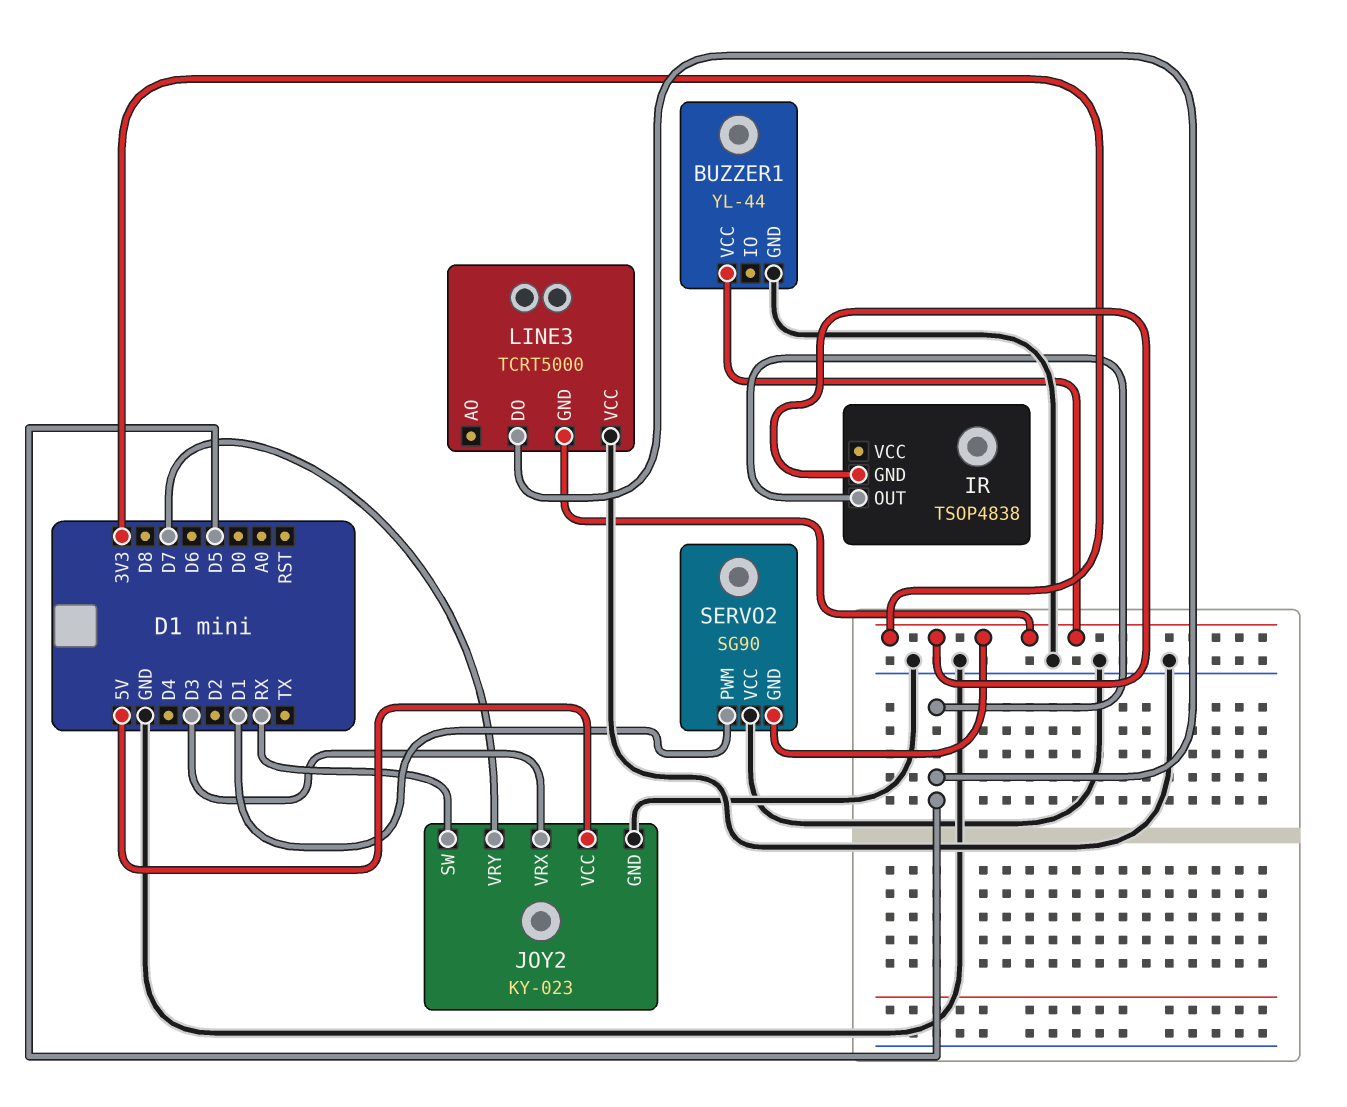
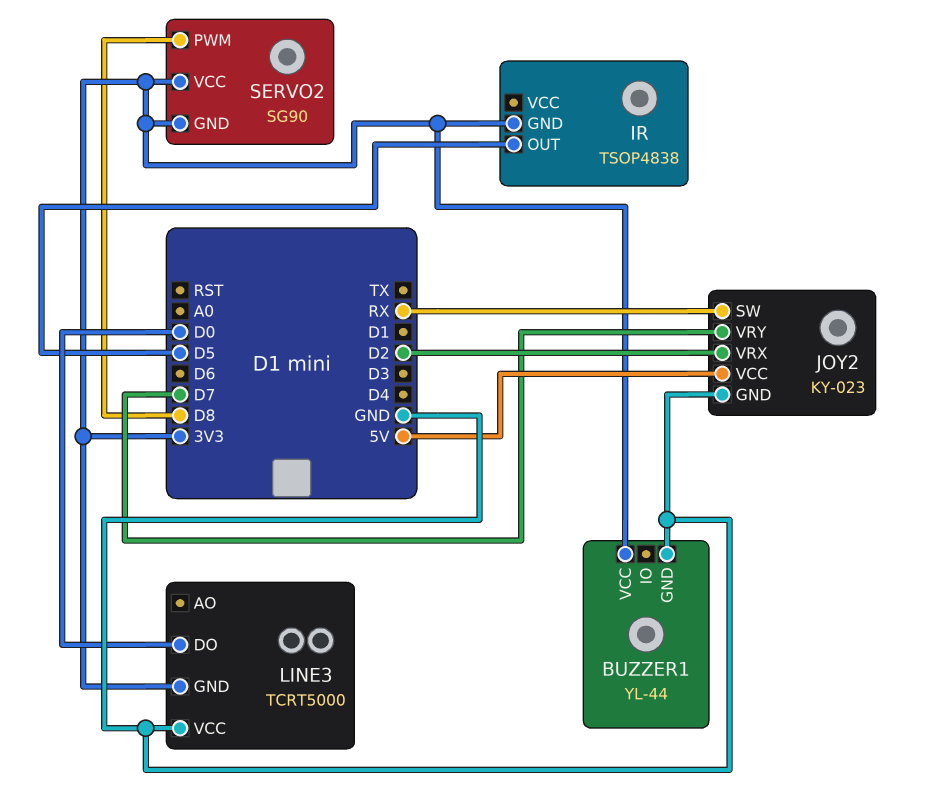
JOY2 pin VRX: D3 -> D2
LINE3 pin DO: D5 -> D0
SERVO2 pin PWM: D1 -> D8
SERVO2 pin VCC: GND -> 3V3

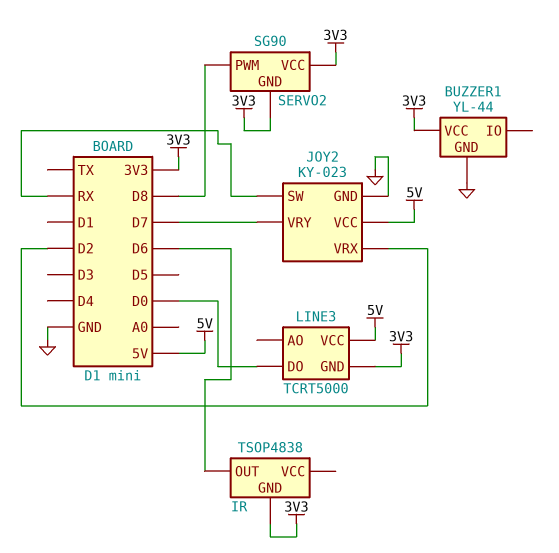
IR pin OUT: D5 -> D6
LINE3 pin VCC: GND -> 5V

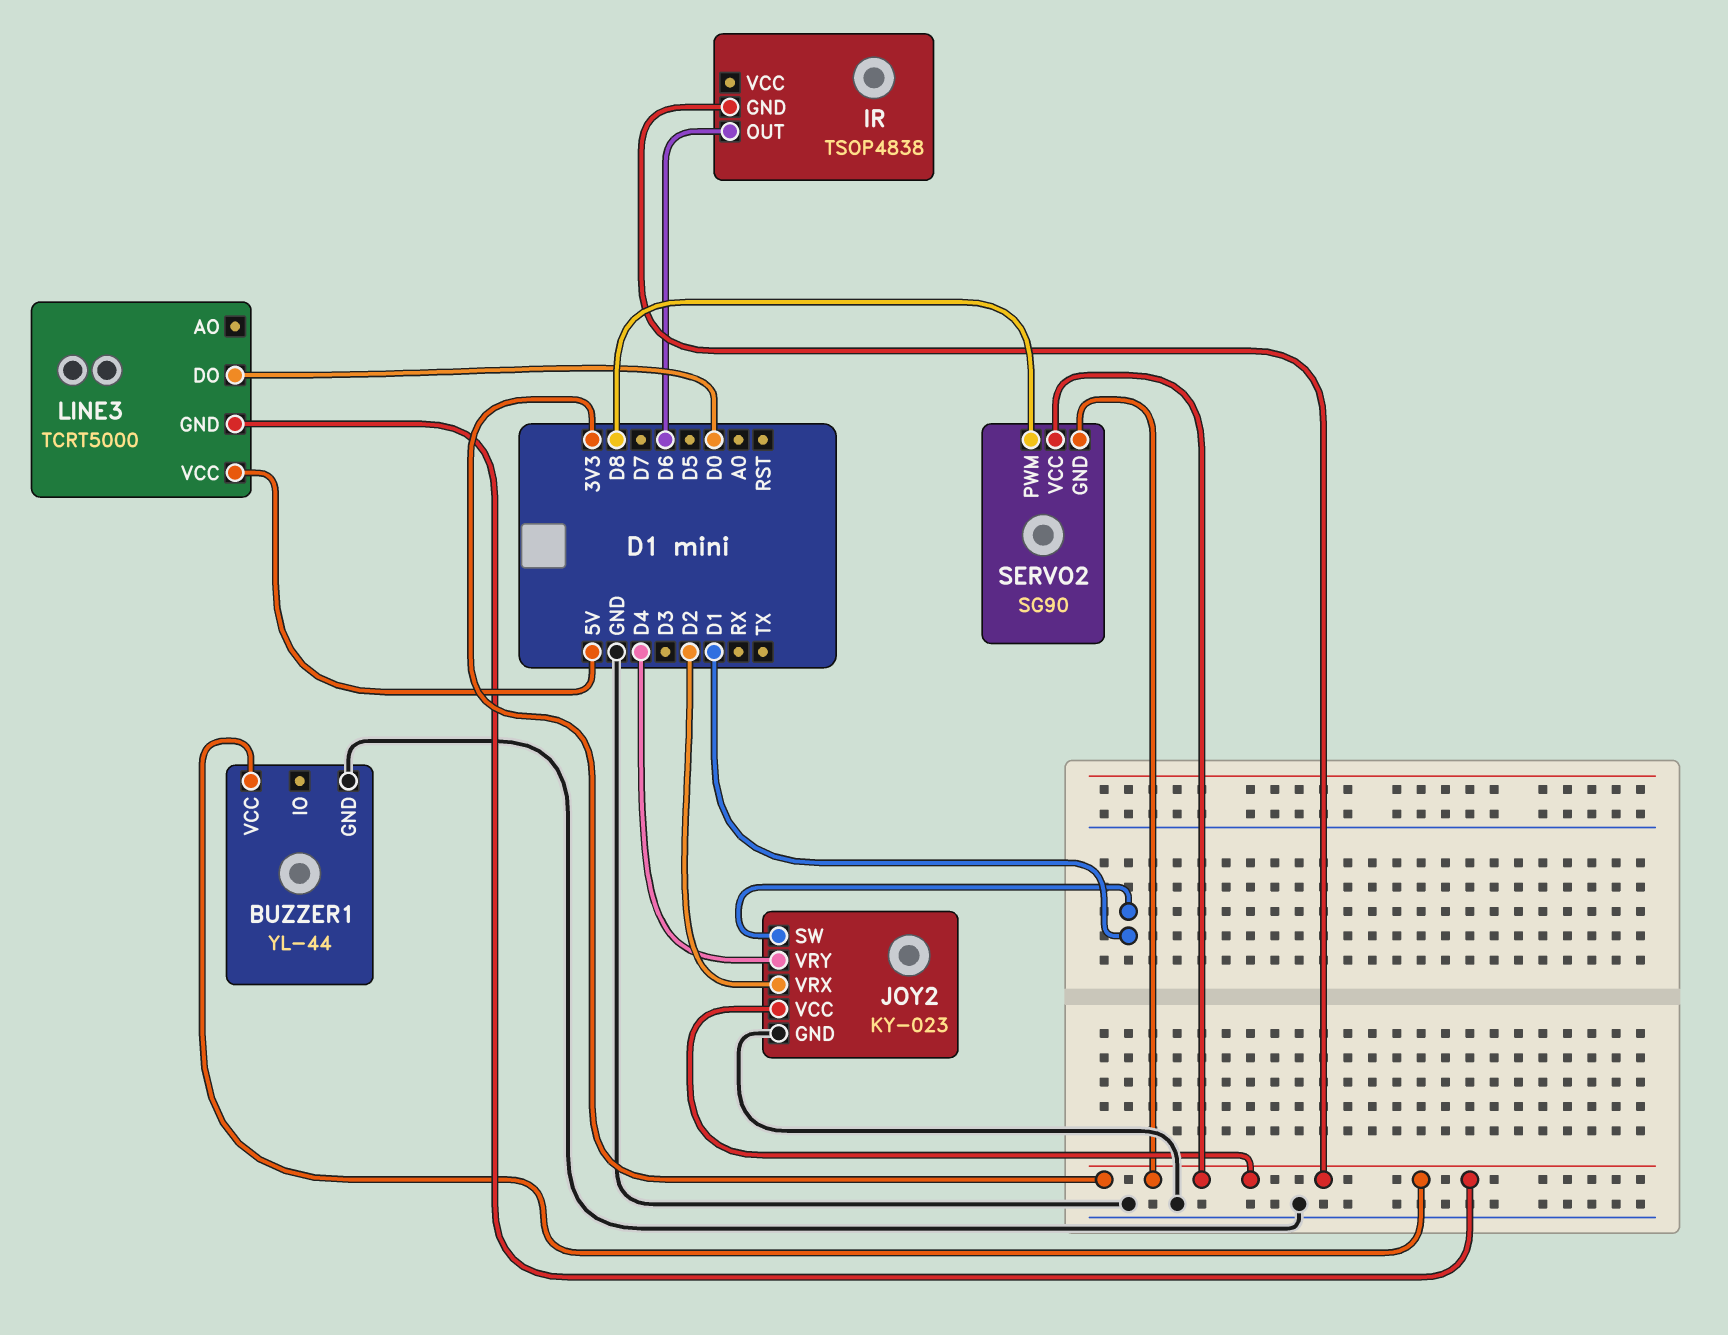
JOY2 pin SW: RX -> D1
JOY2 pin VCC: 5V -> 3V3
JOY2 pin VRY: D7 -> D4

